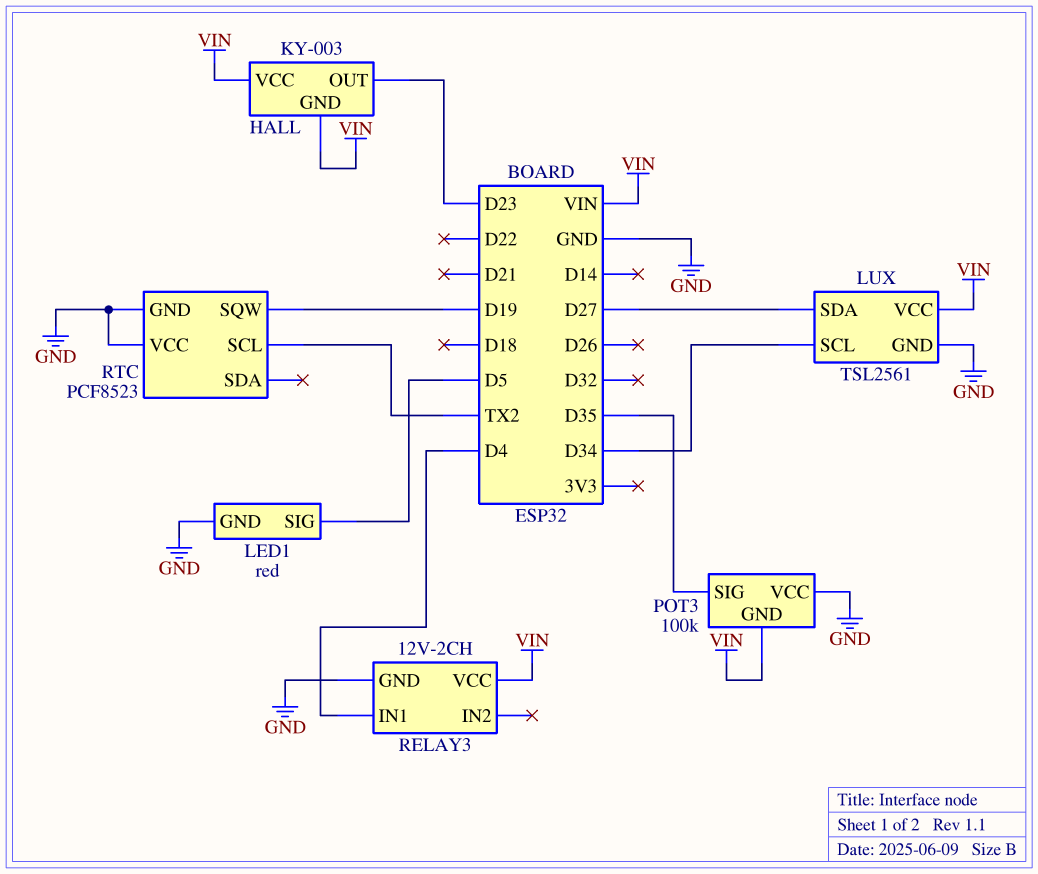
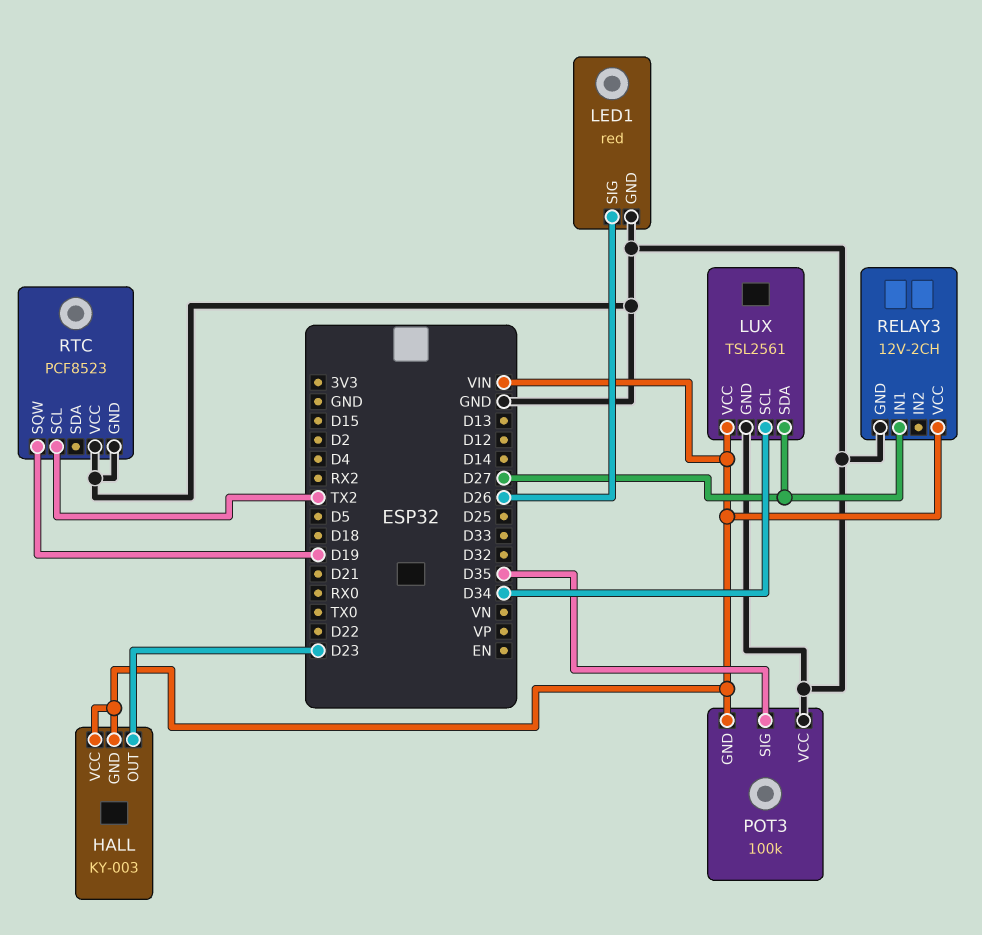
LED1 pin SIG: D5 -> D26
RELAY3 pin IN1: D4 -> D27

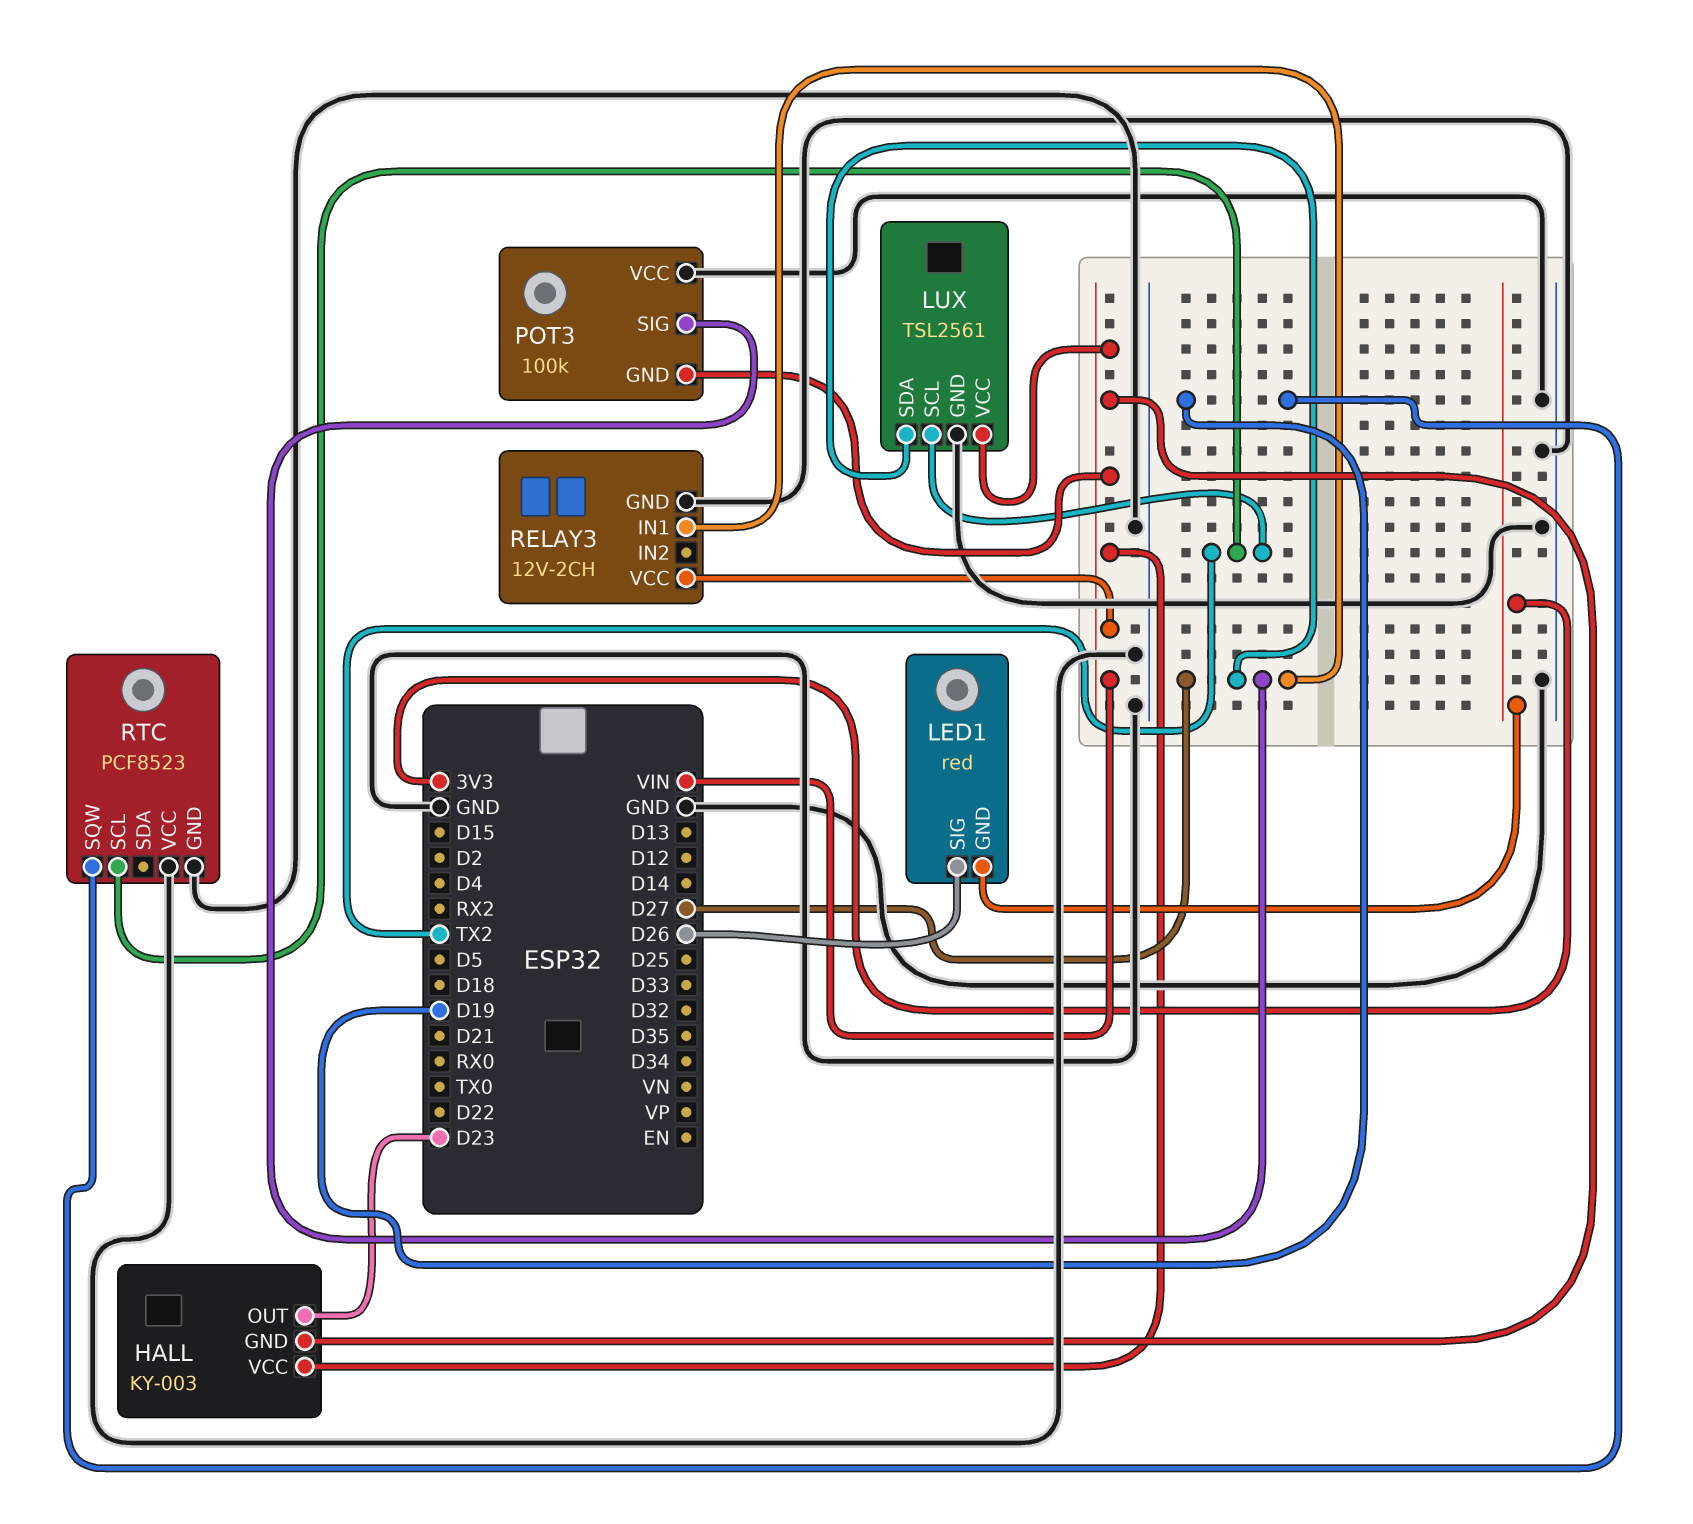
LED1 pin GND: GND -> 3V3
LUX pin SCL: D34 -> TX2
POT3 pin SIG: D35 -> D27

